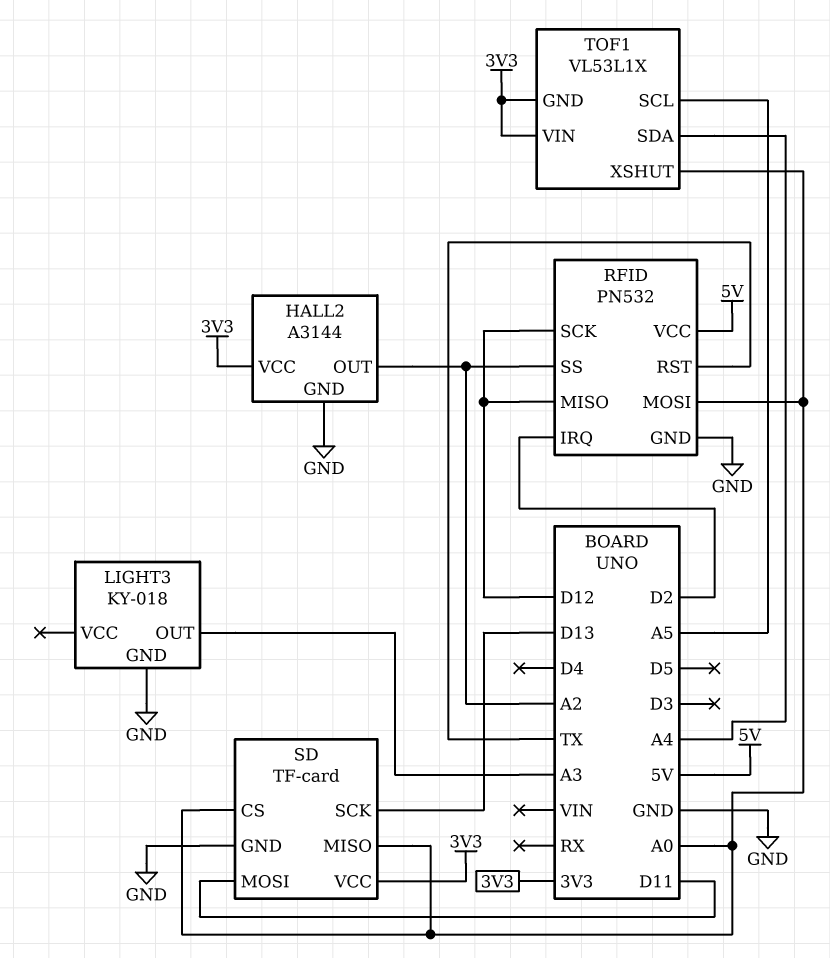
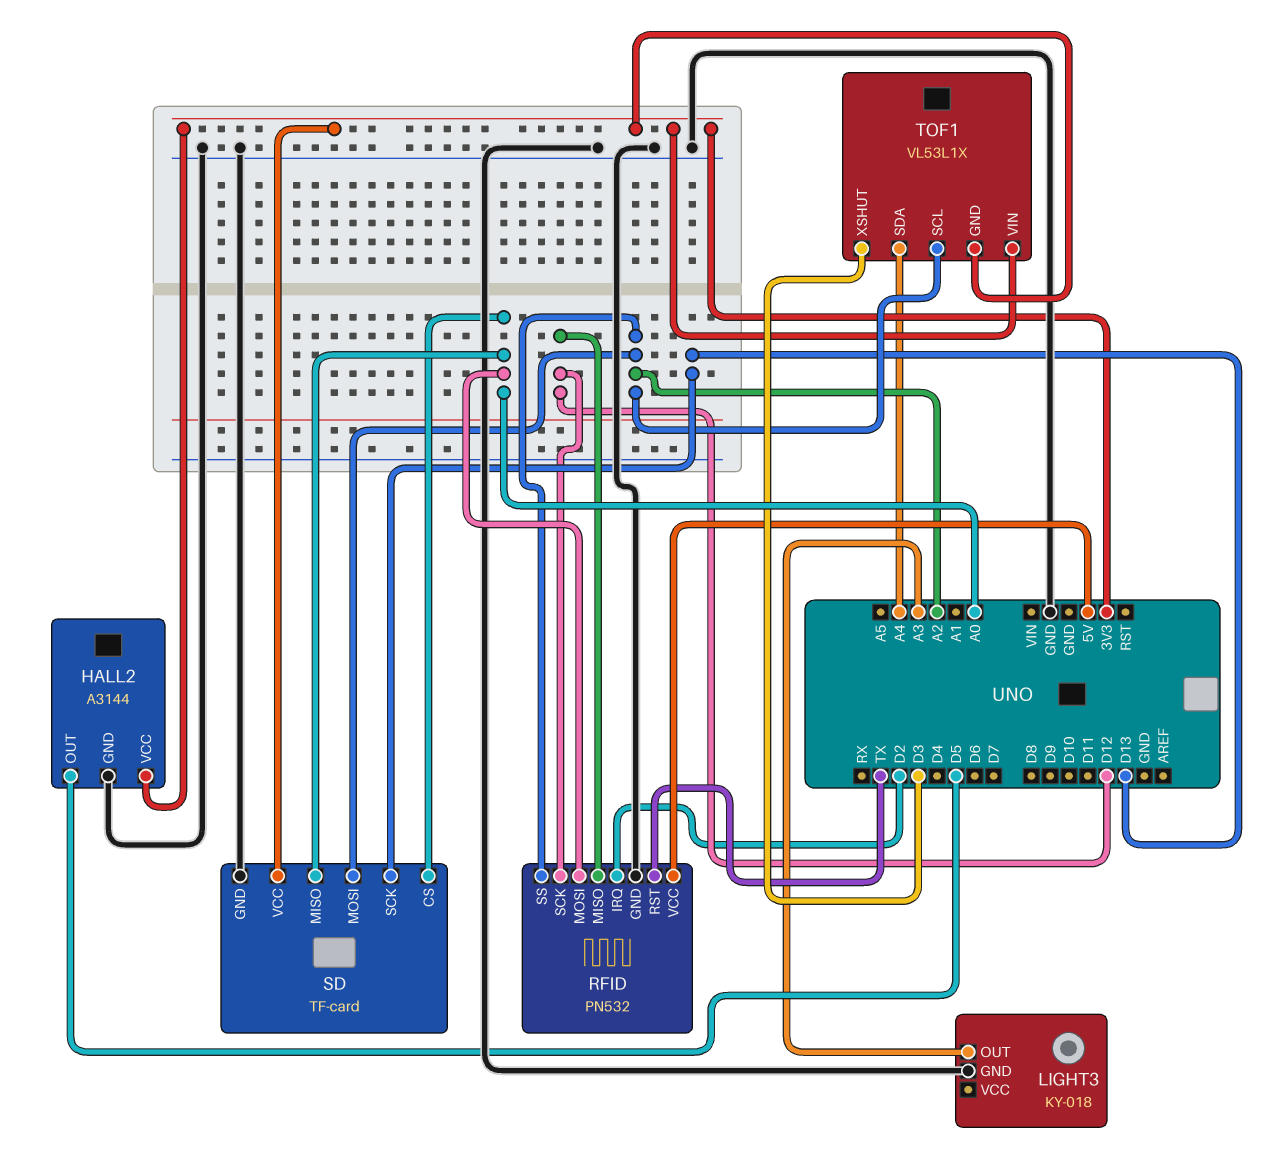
HALL2 pin OUT: A2 -> D5
SD pin MOSI: D11 -> A2
TOF1 pin SCL: A5 -> A2
TOF1 pin XSHUT: A0 -> D3

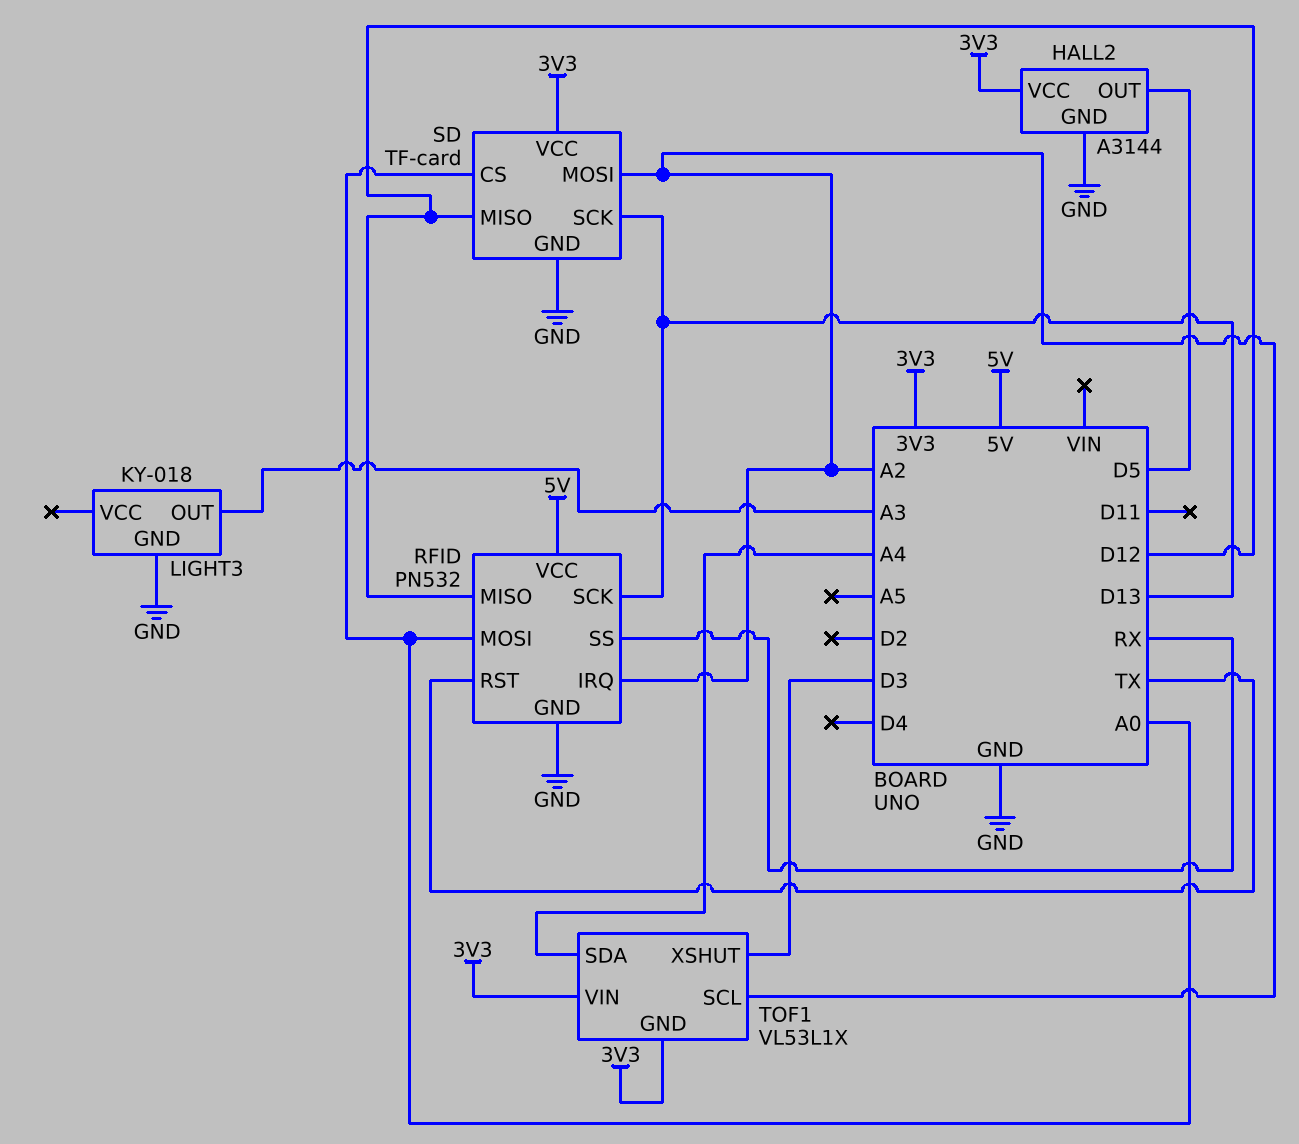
RFID pin IRQ: D2 -> A2
RFID pin SCK: D12 -> D13
RFID pin SS: A2 -> RX
SD pin MISO: A0 -> D12

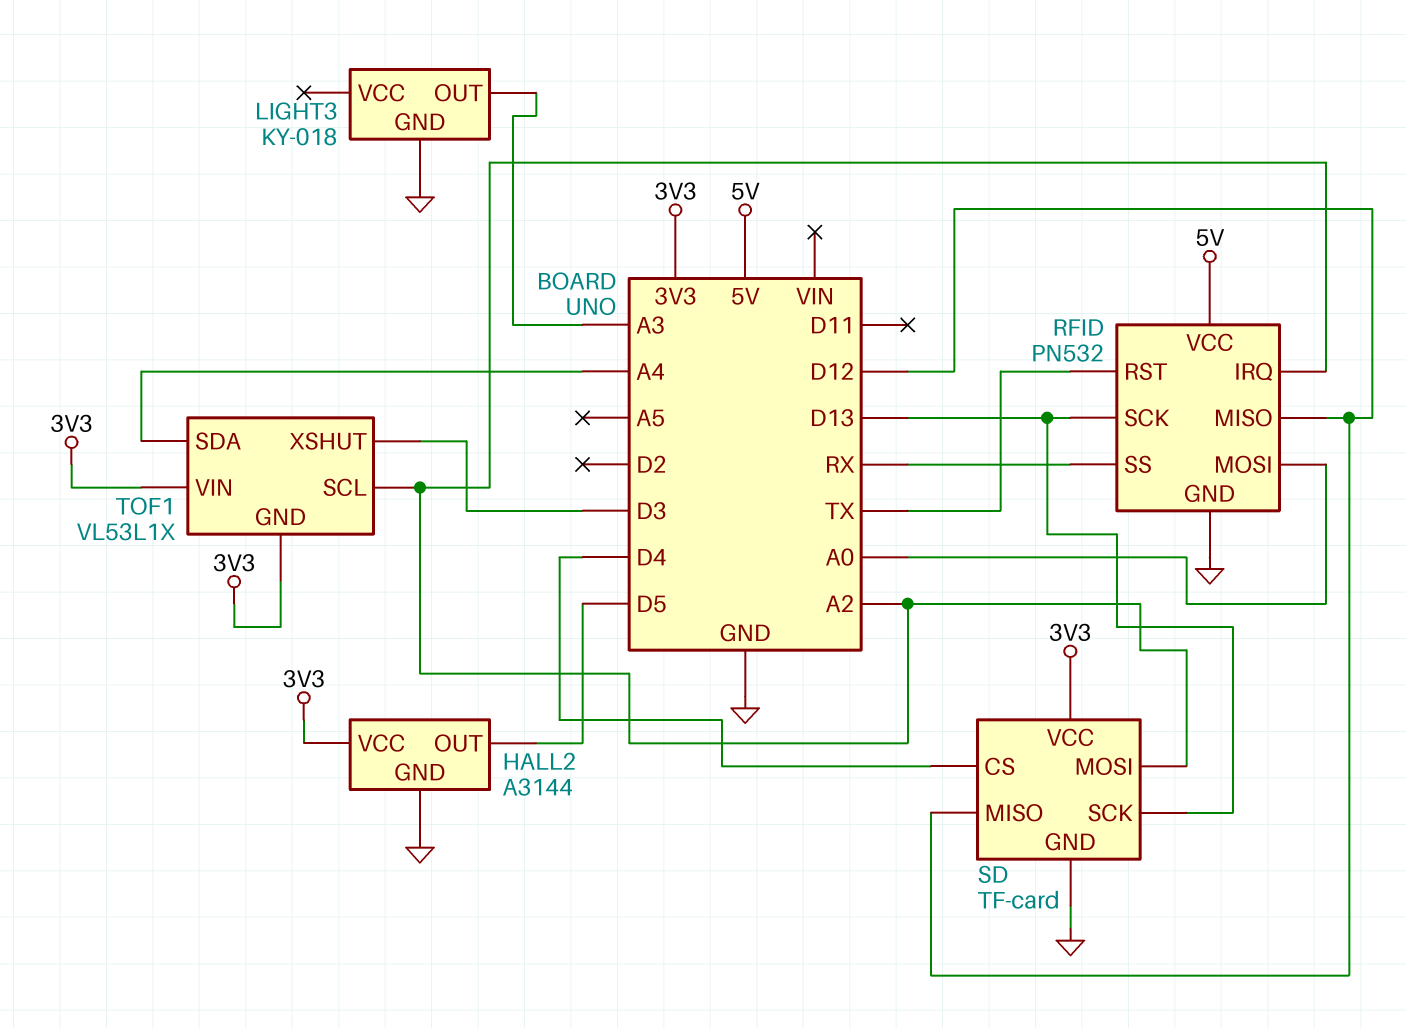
SD pin CS: A0 -> D4

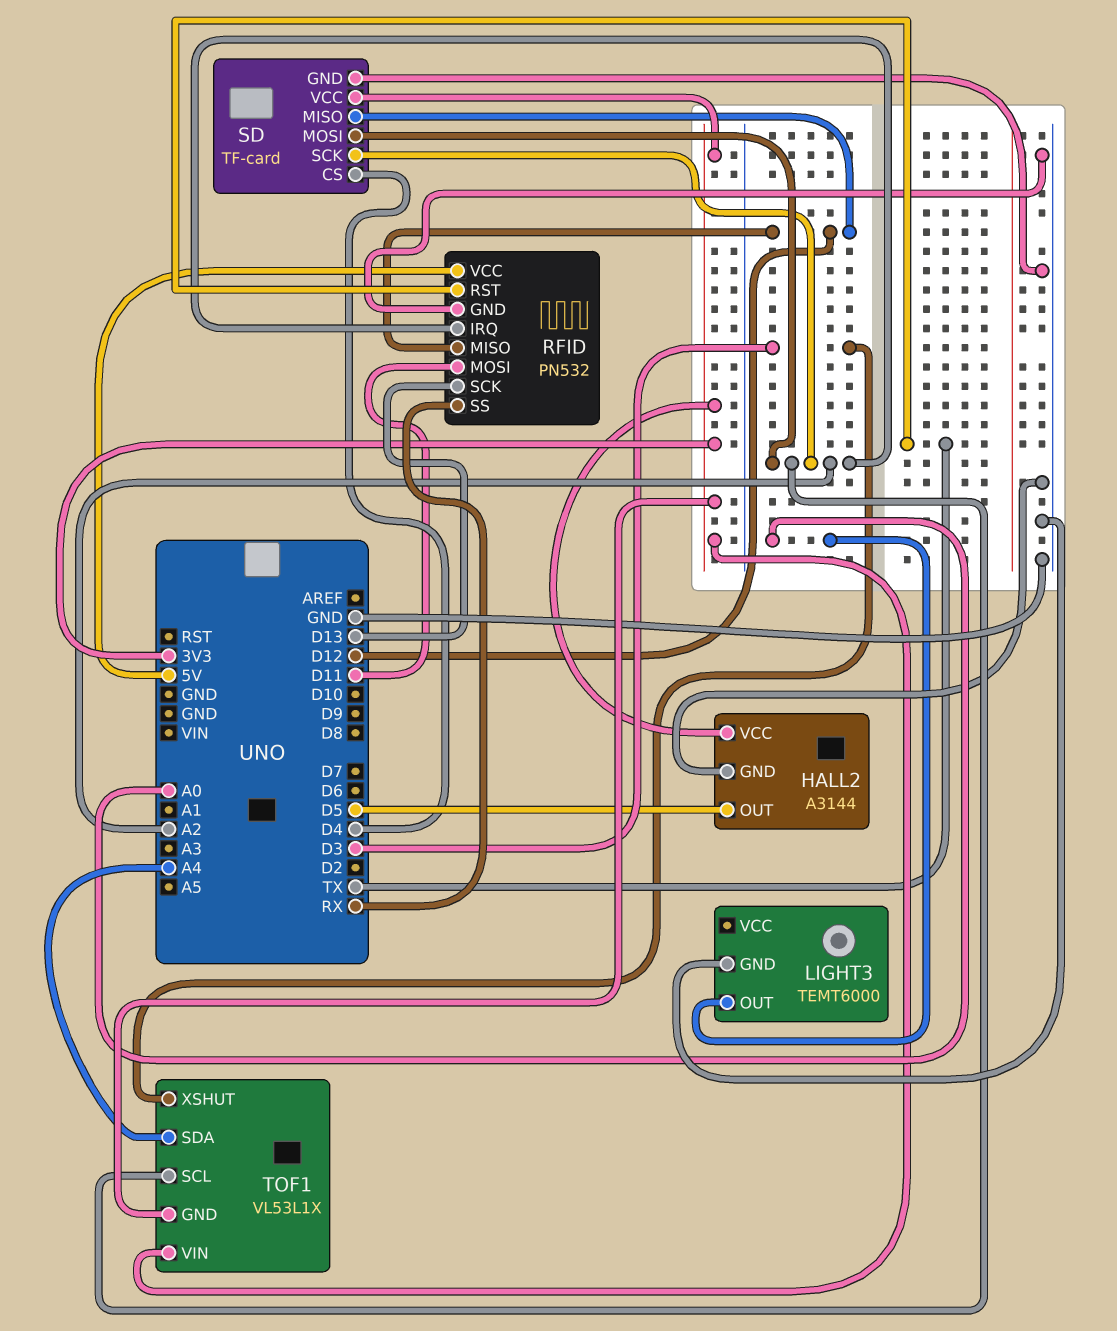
LIGHT3: KY-018 -> TEMT6000
LIGHT3 pin OUT: A3 -> A0
RFID pin MOSI: A0 -> D11
SD pin SCK: D13 -> A2

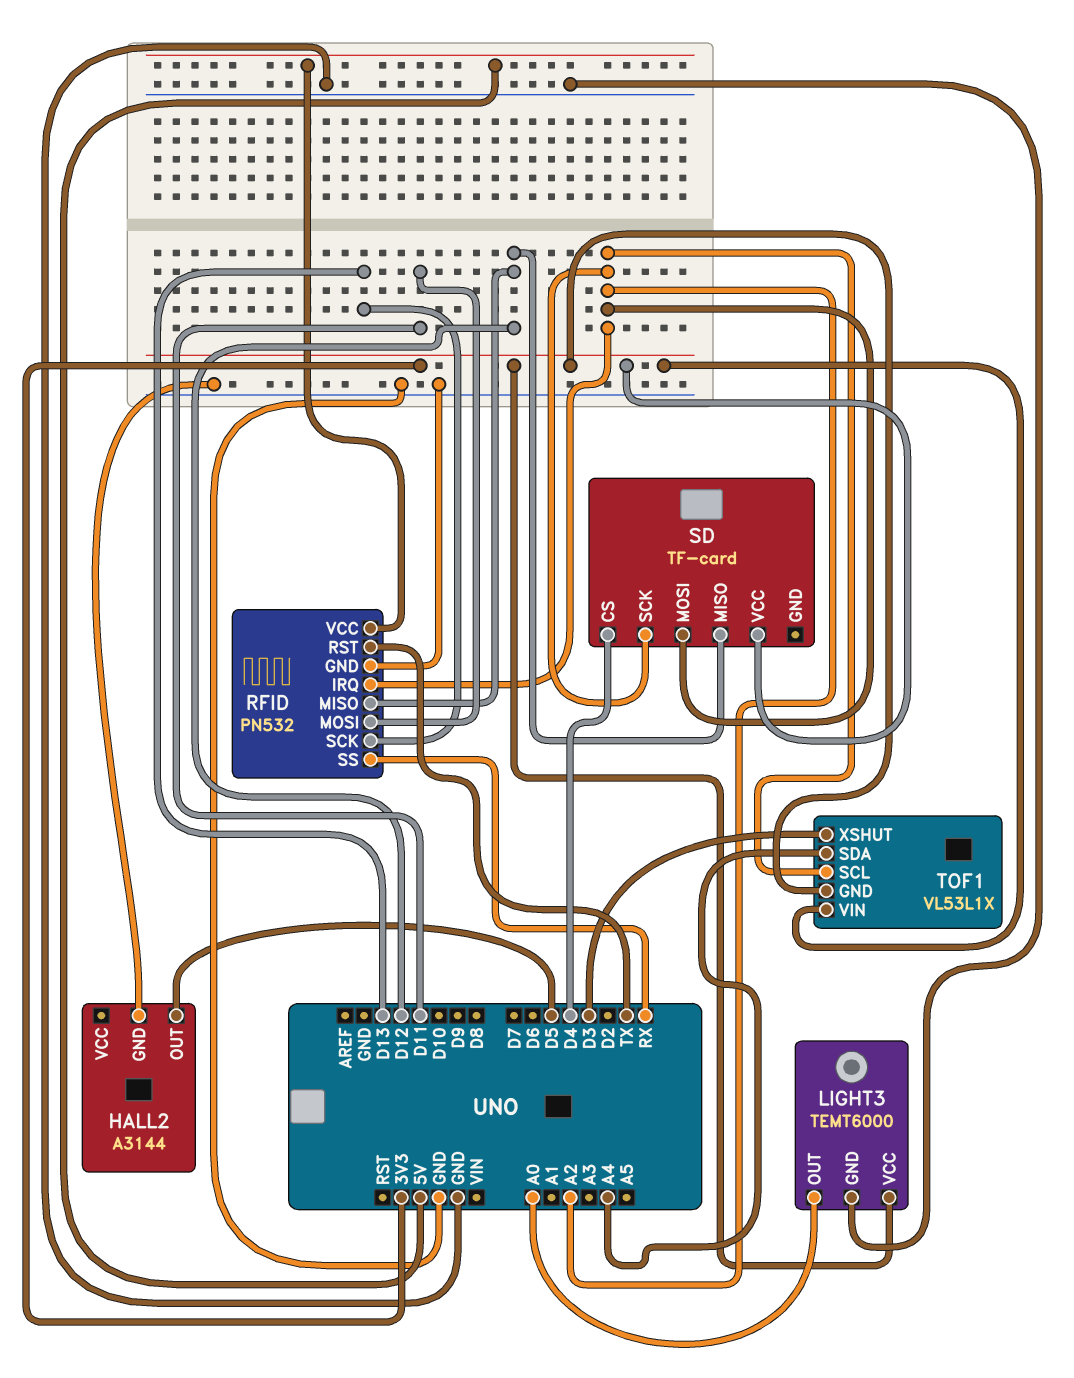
HALL2 pin VCC: 3V3 -> none
LIGHT3 pin VCC: none -> 3V3
SD pin GND: GND -> none

